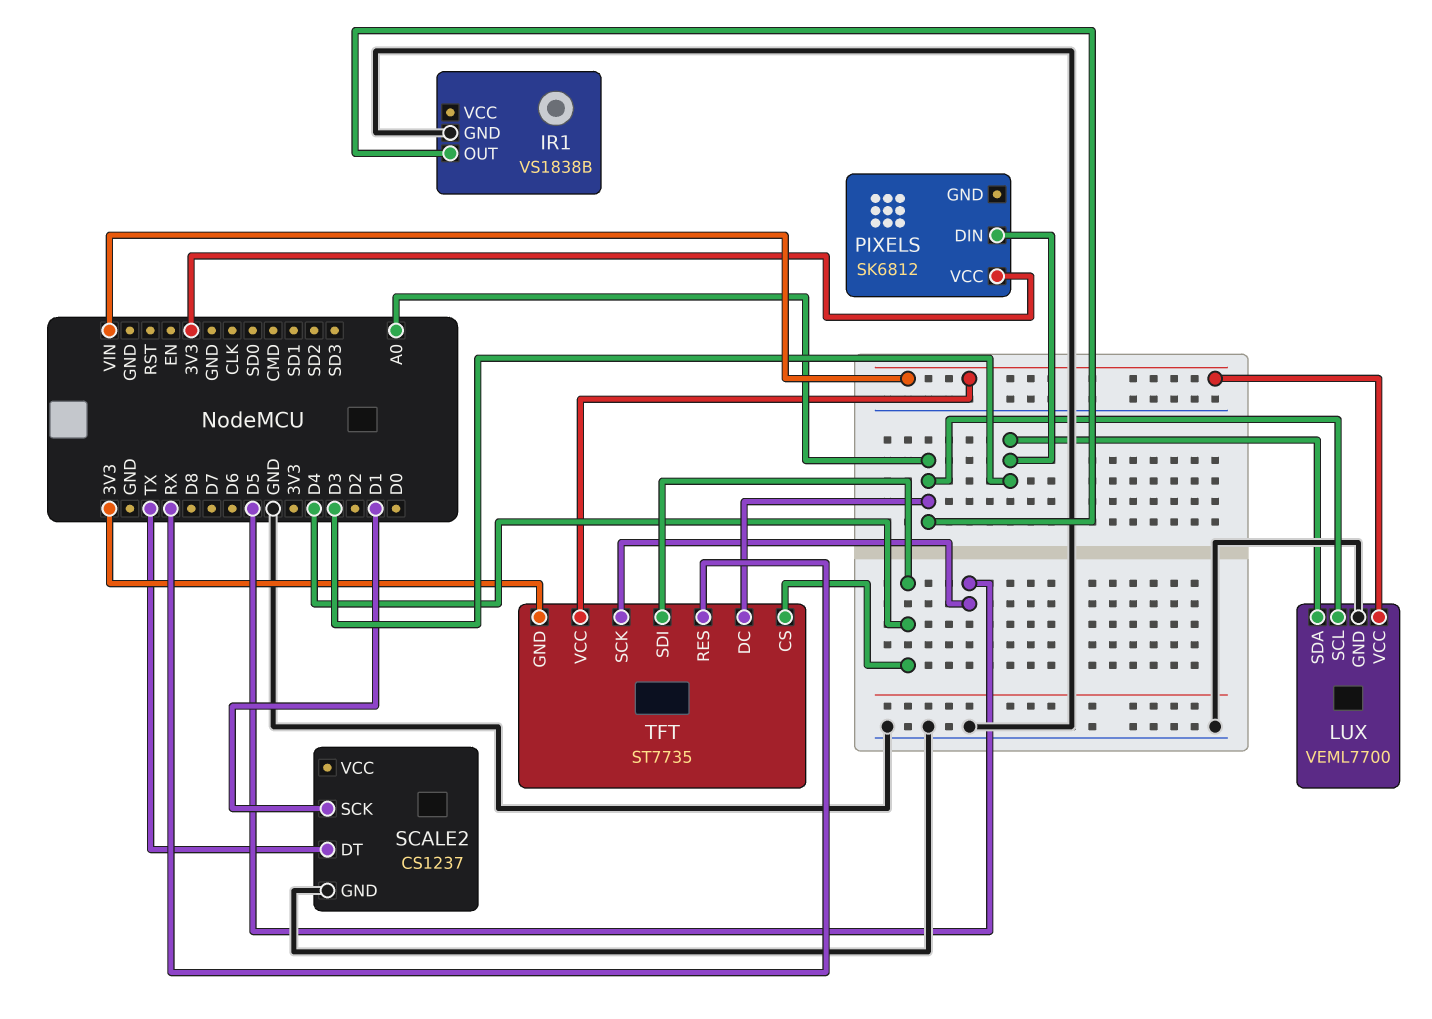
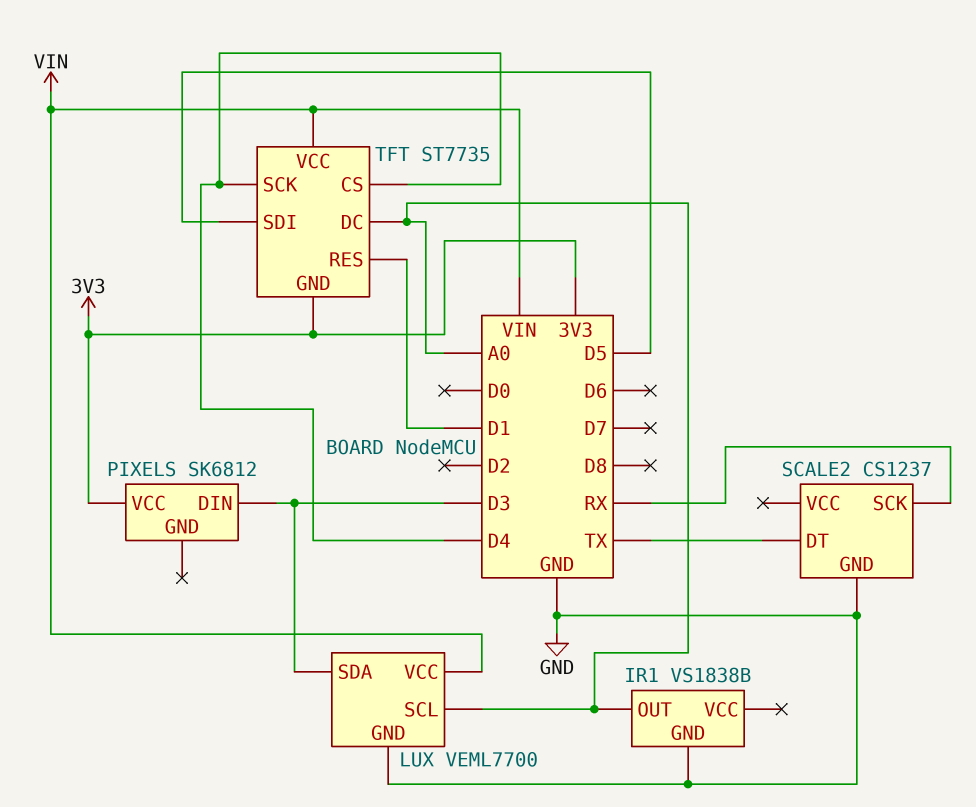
SCALE2 pin SCK: D1 -> RX
TFT pin RES: RX -> D1
TFT pin SCK: D5 -> D4
TFT pin SDI: D4 -> D5

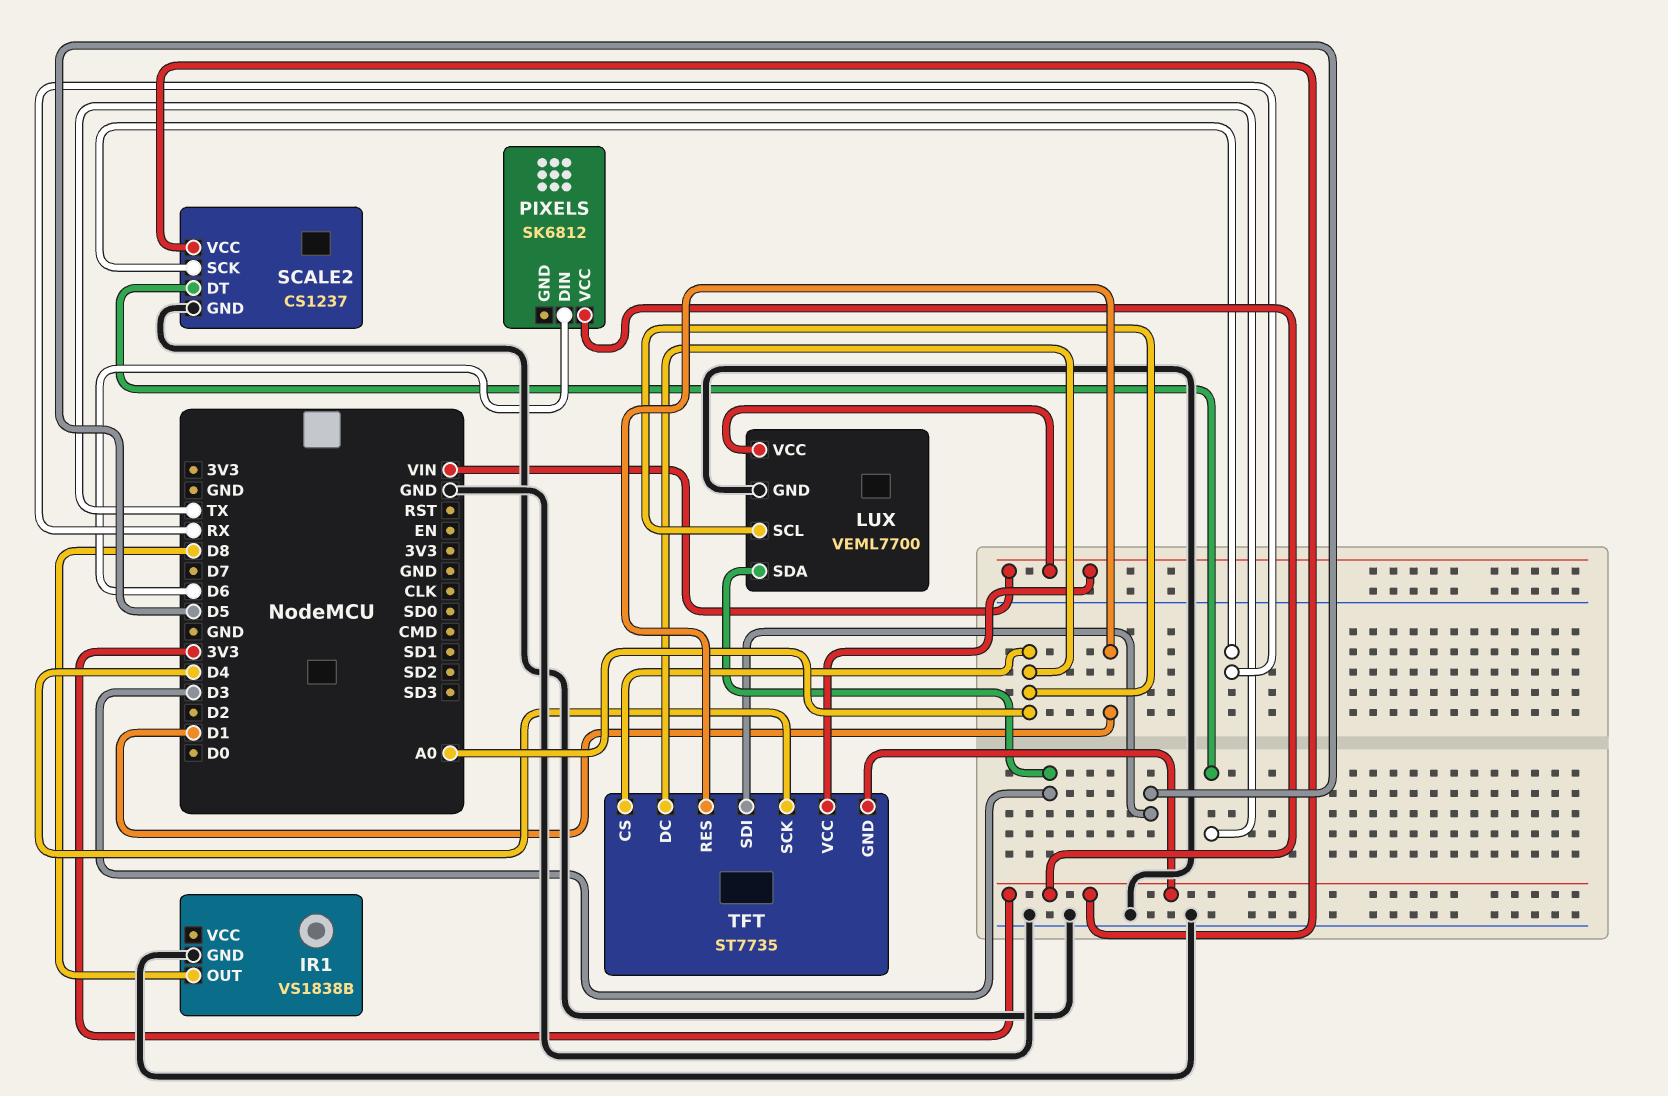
IR1 pin OUT: A0 -> D8
PIXELS pin DIN: D3 -> D6
SCALE2 pin VCC: none -> 3V3
TFT pin CS: D4 -> A0

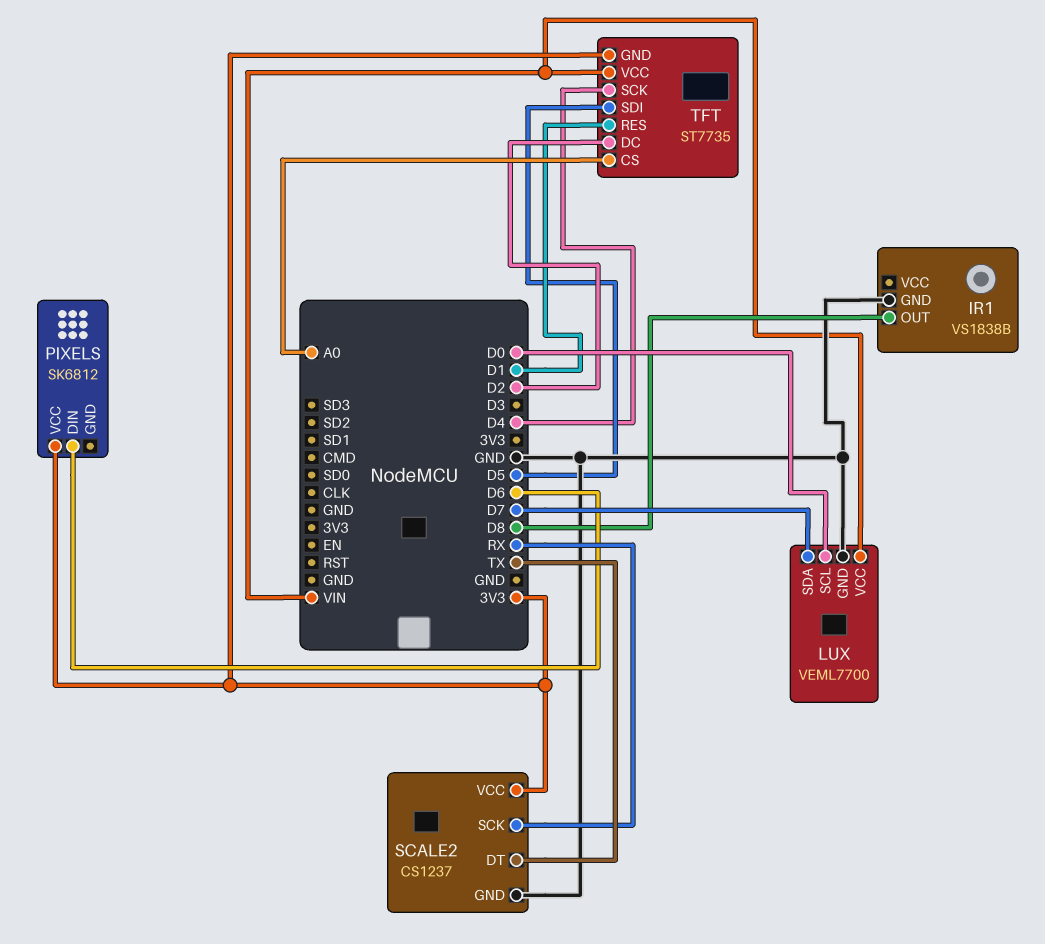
LUX pin SCL: A0 -> D0
LUX pin SDA: D3 -> D7
TFT pin DC: A0 -> D2

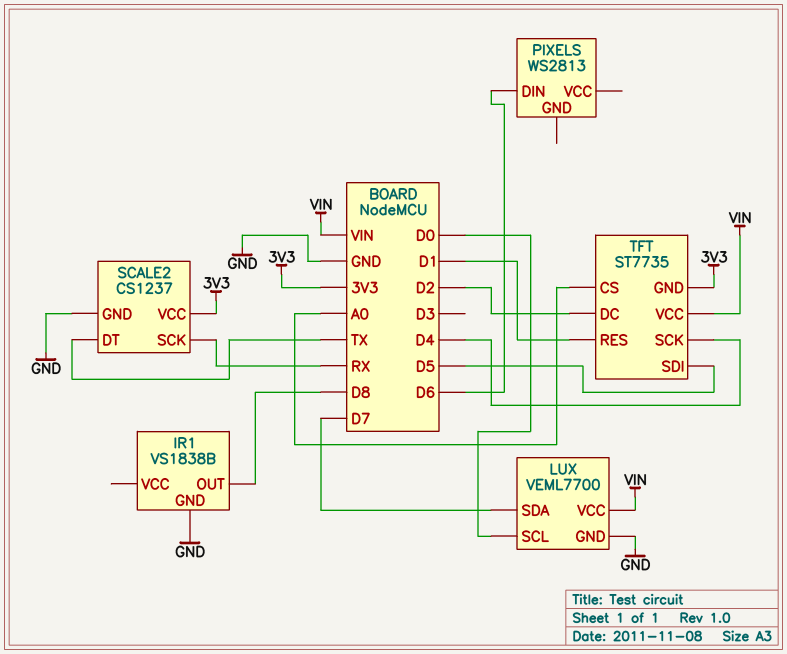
PIXELS: SK6812 -> WS2813
PIXELS pin VCC: 3V3 -> none

